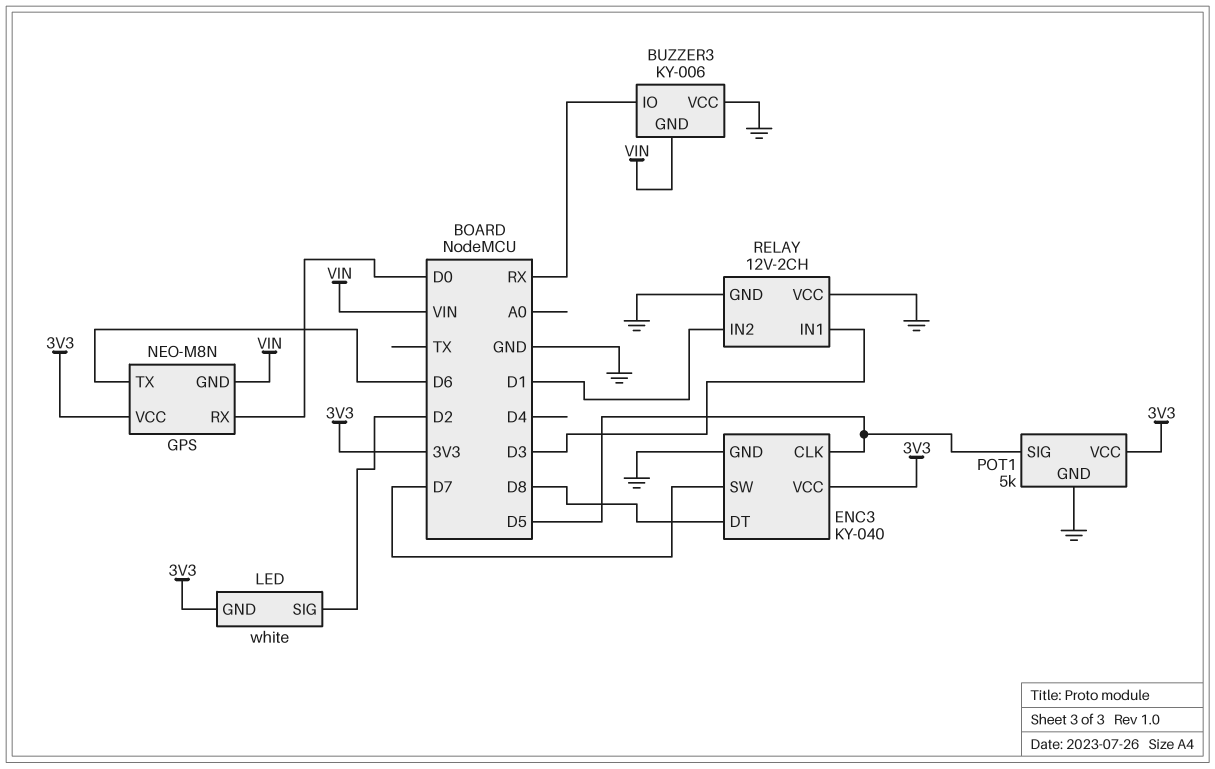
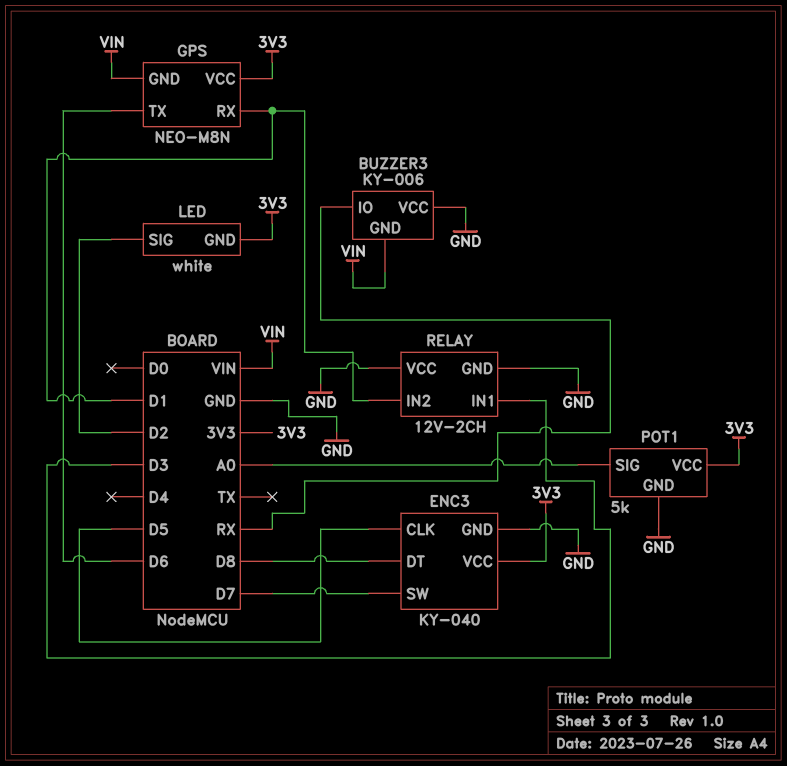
GPS pin RX: D0 -> D1
POT1 pin SIG: D5 -> A0

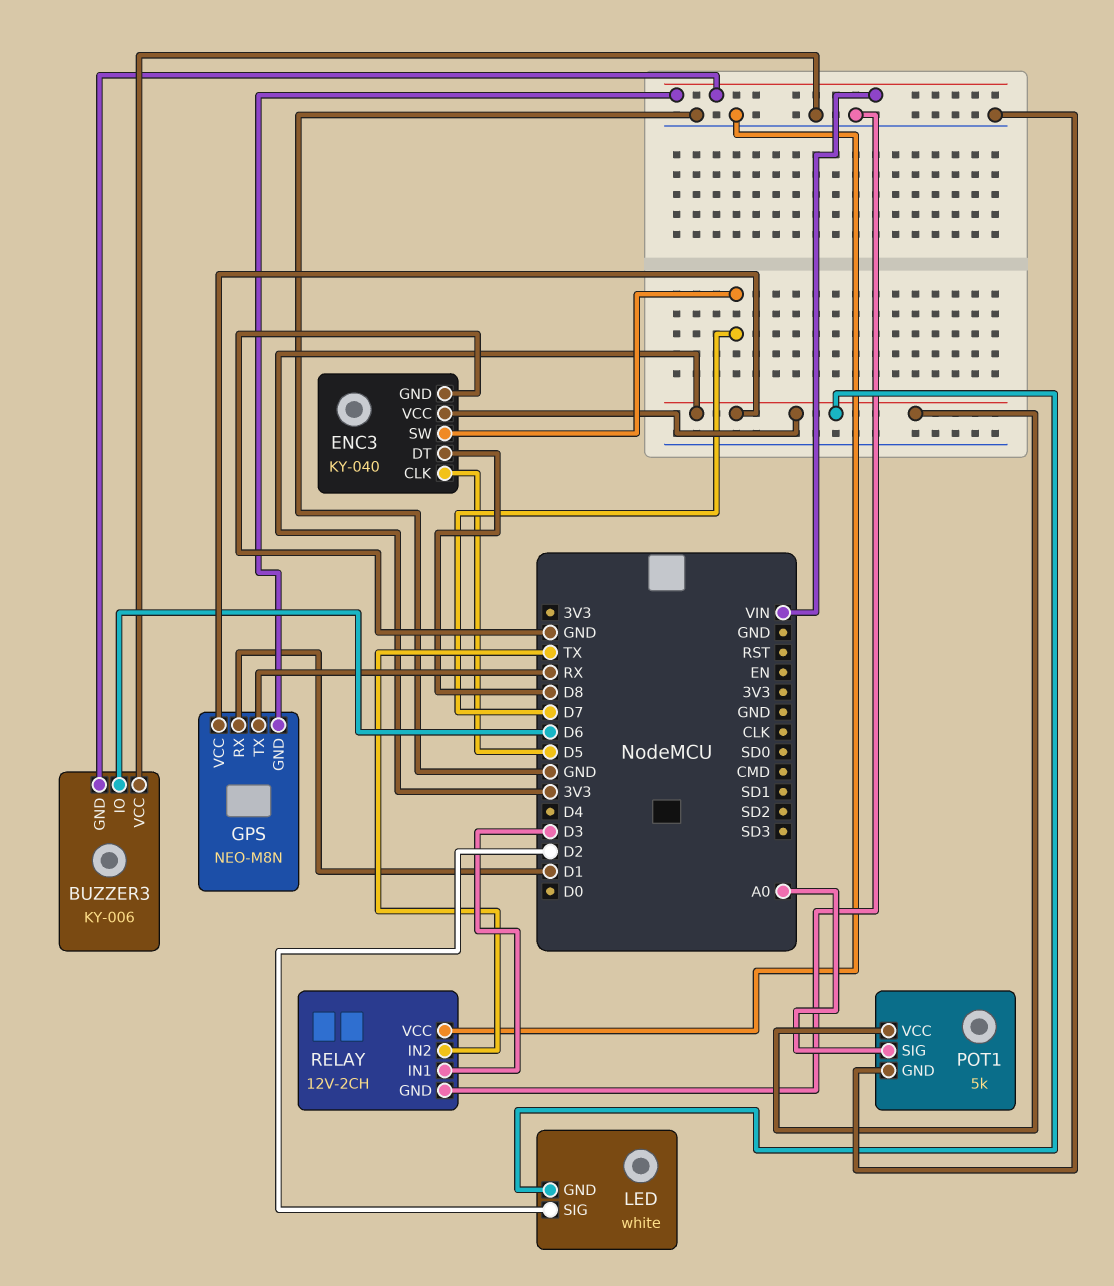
BUZZER3 pin IO: RX -> D6
GPS pin TX: D6 -> RX
RELAY pin IN2: D1 -> TX

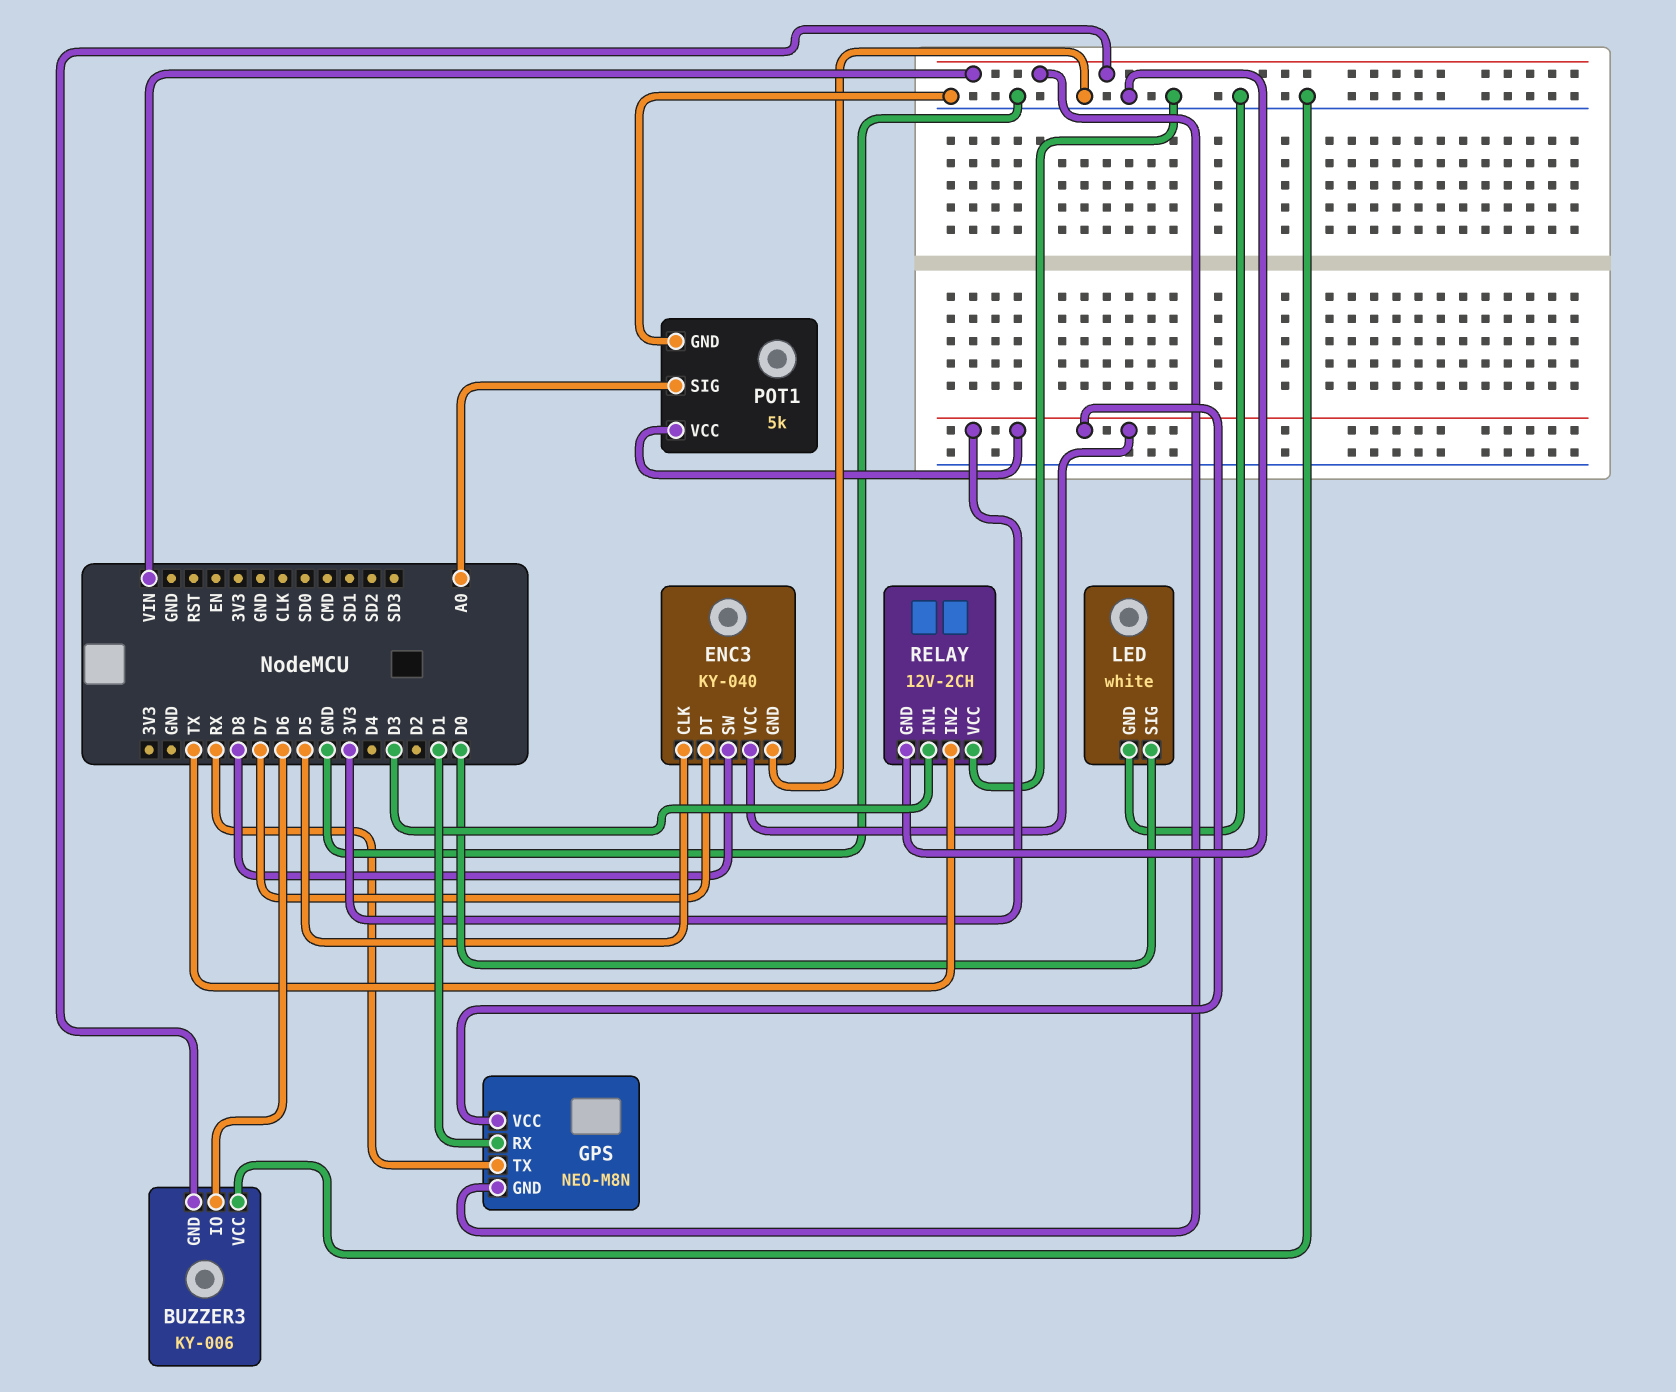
ENC3 pin DT: D8 -> D7
ENC3 pin SW: D7 -> D8
LED pin GND: 3V3 -> GND
LED pin SIG: D2 -> D0

